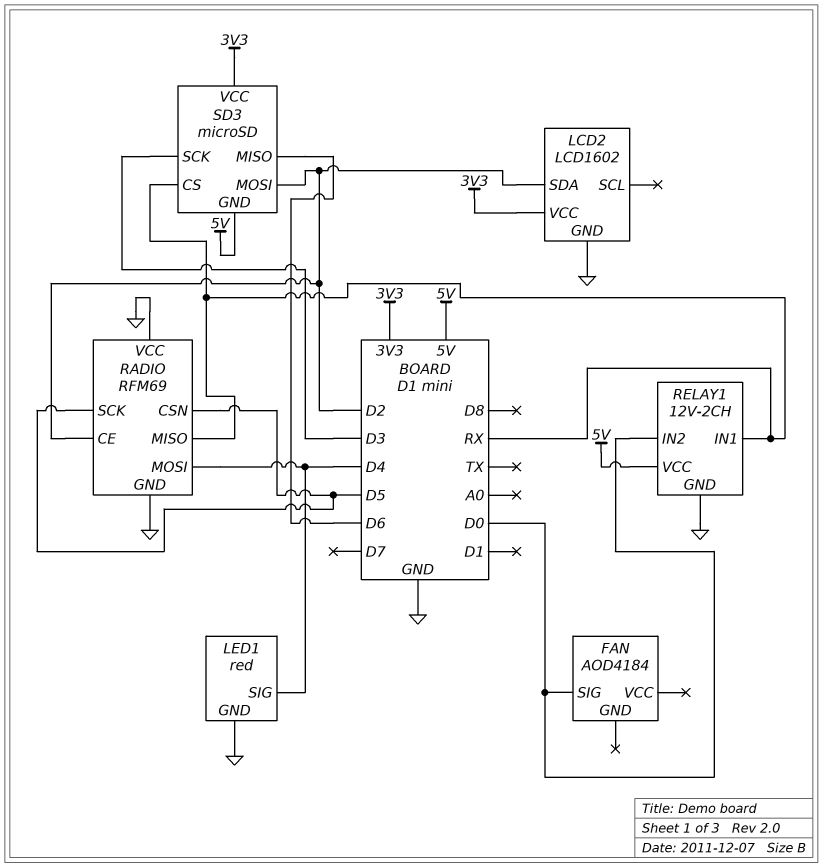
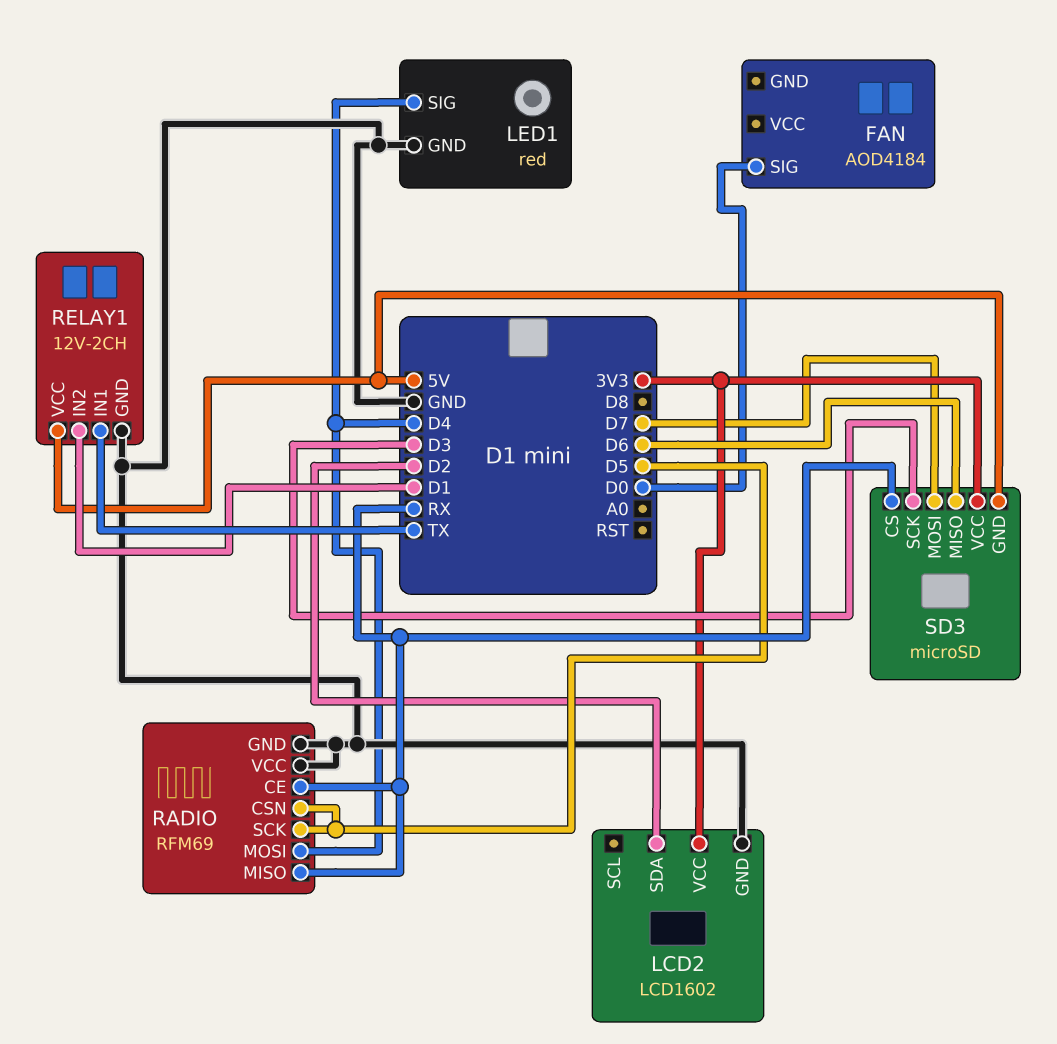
RADIO pin CE: D2 -> RX
RELAY1 pin IN1: RX -> TX
RELAY1 pin IN2: D0 -> D1
SD3 pin MOSI: D2 -> D7

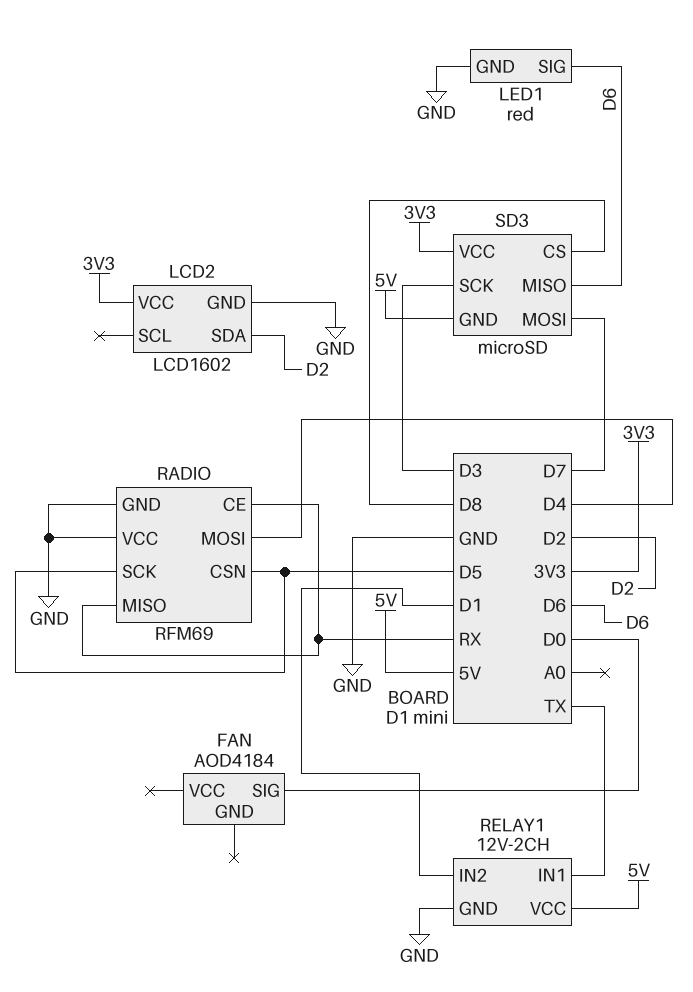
LED1 pin SIG: D4 -> D6
SD3 pin CS: RX -> D8

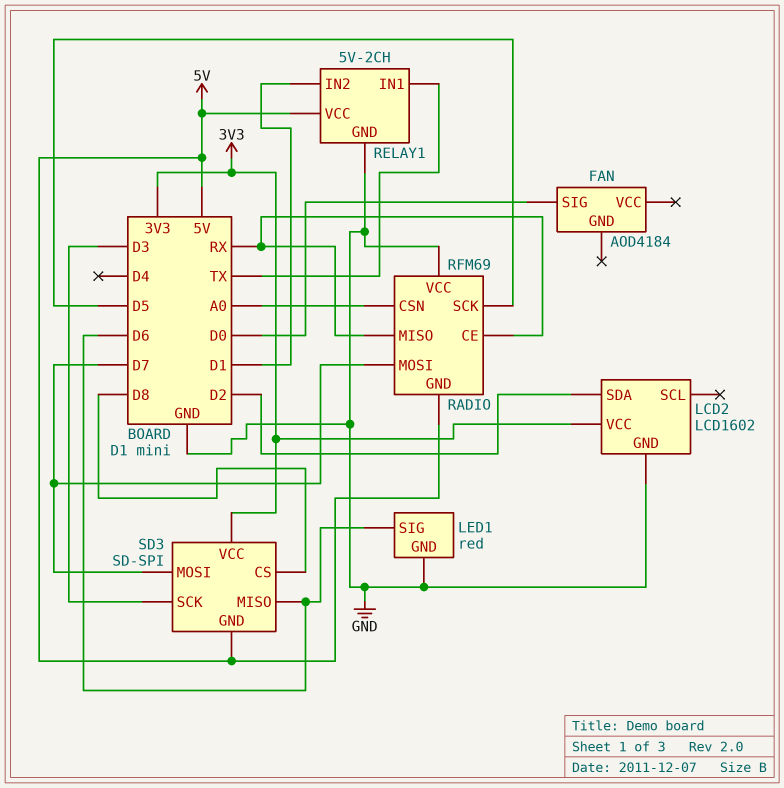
RADIO pin CSN: D5 -> A0
RADIO pin GND: GND -> 5V
RADIO pin MOSI: D4 -> D7
RELAY1: 12V-2CH -> 5V-2CH
SD3: microSD -> SD-SPI

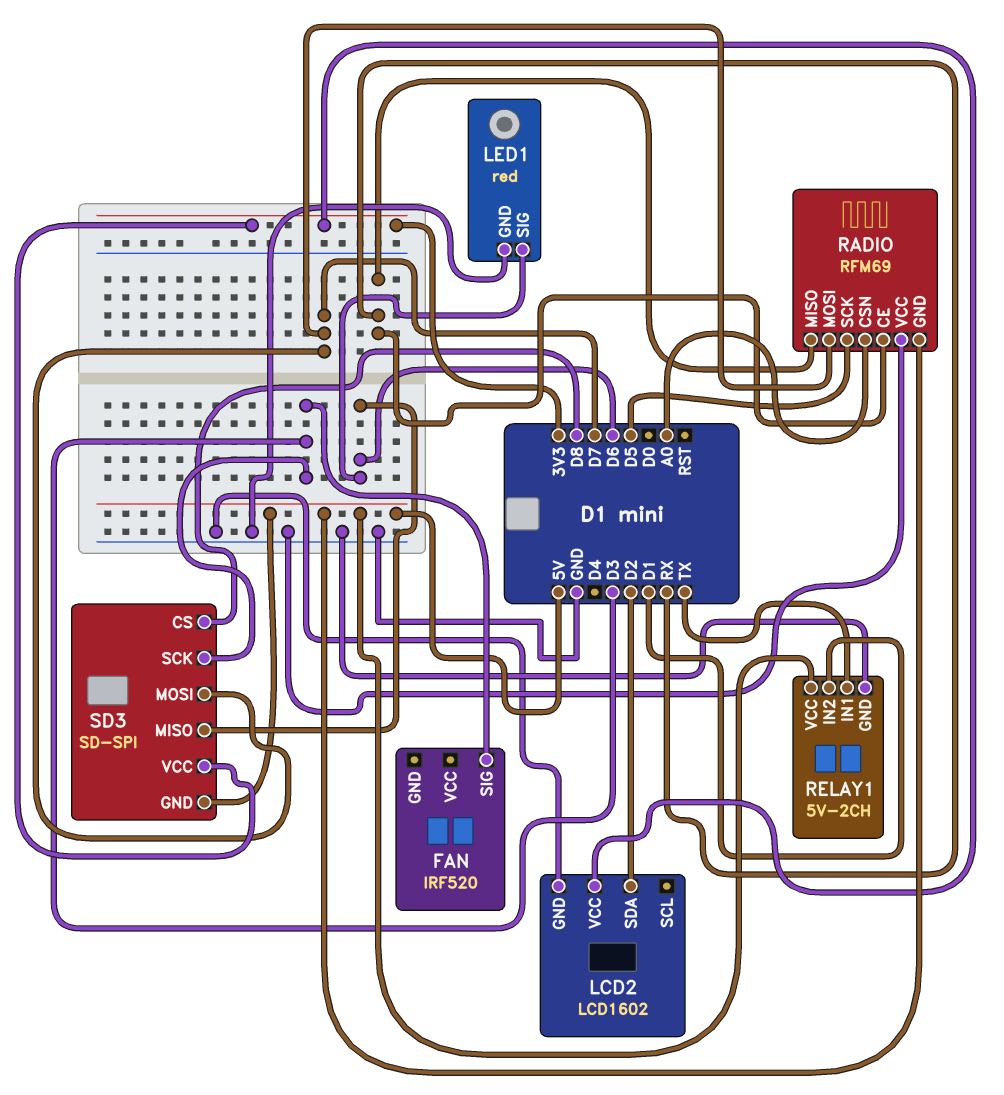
FAN: AOD4184 -> IRF520
FAN pin SIG: D0 -> D3

